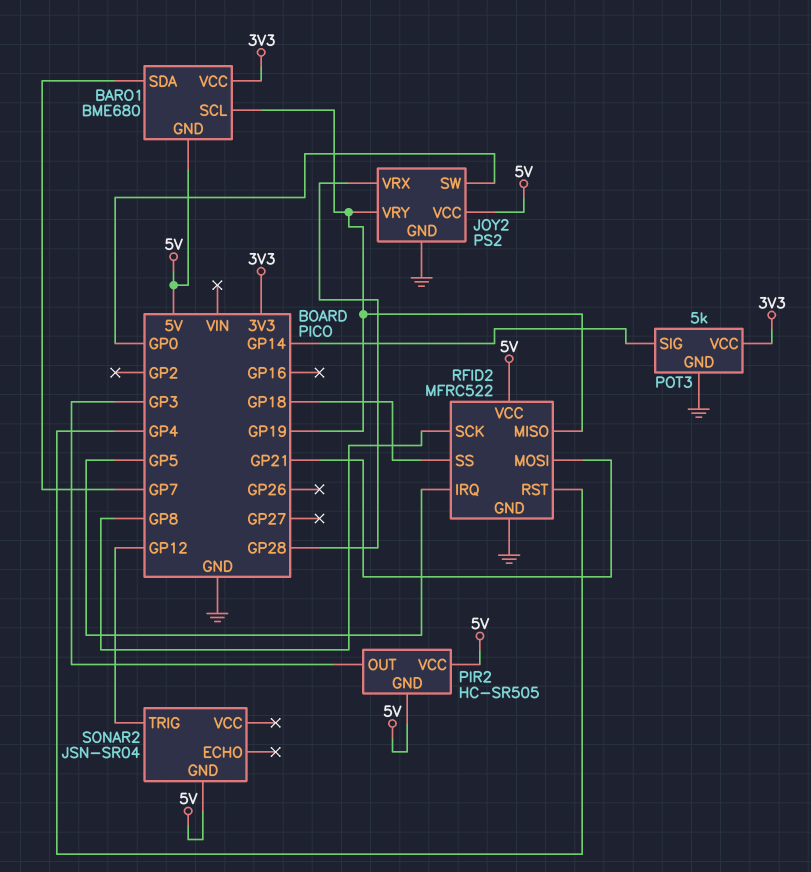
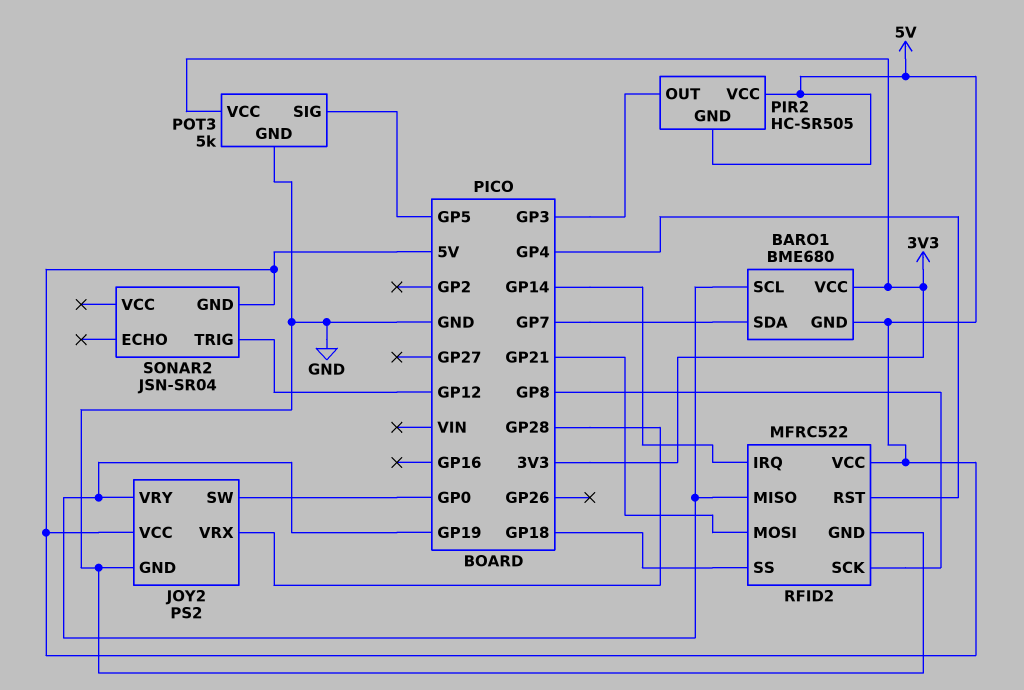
POT3 pin SIG: GP14 -> GP5
RFID2 pin IRQ: GP5 -> GP14

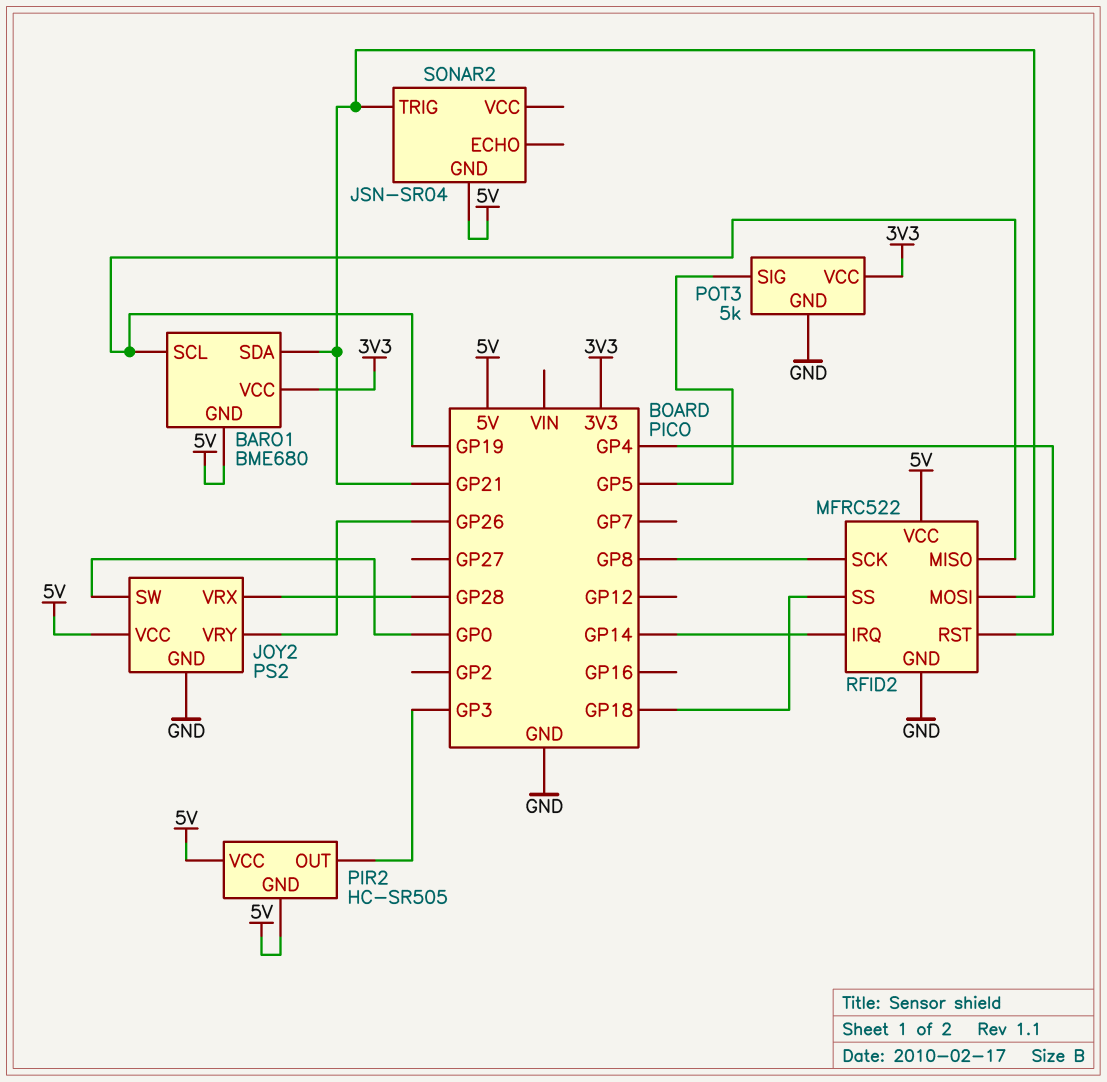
BARO1 pin SDA: GP7 -> GP21
JOY2 pin VRY: GP19 -> GP26
SONAR2 pin TRIG: GP12 -> GP21

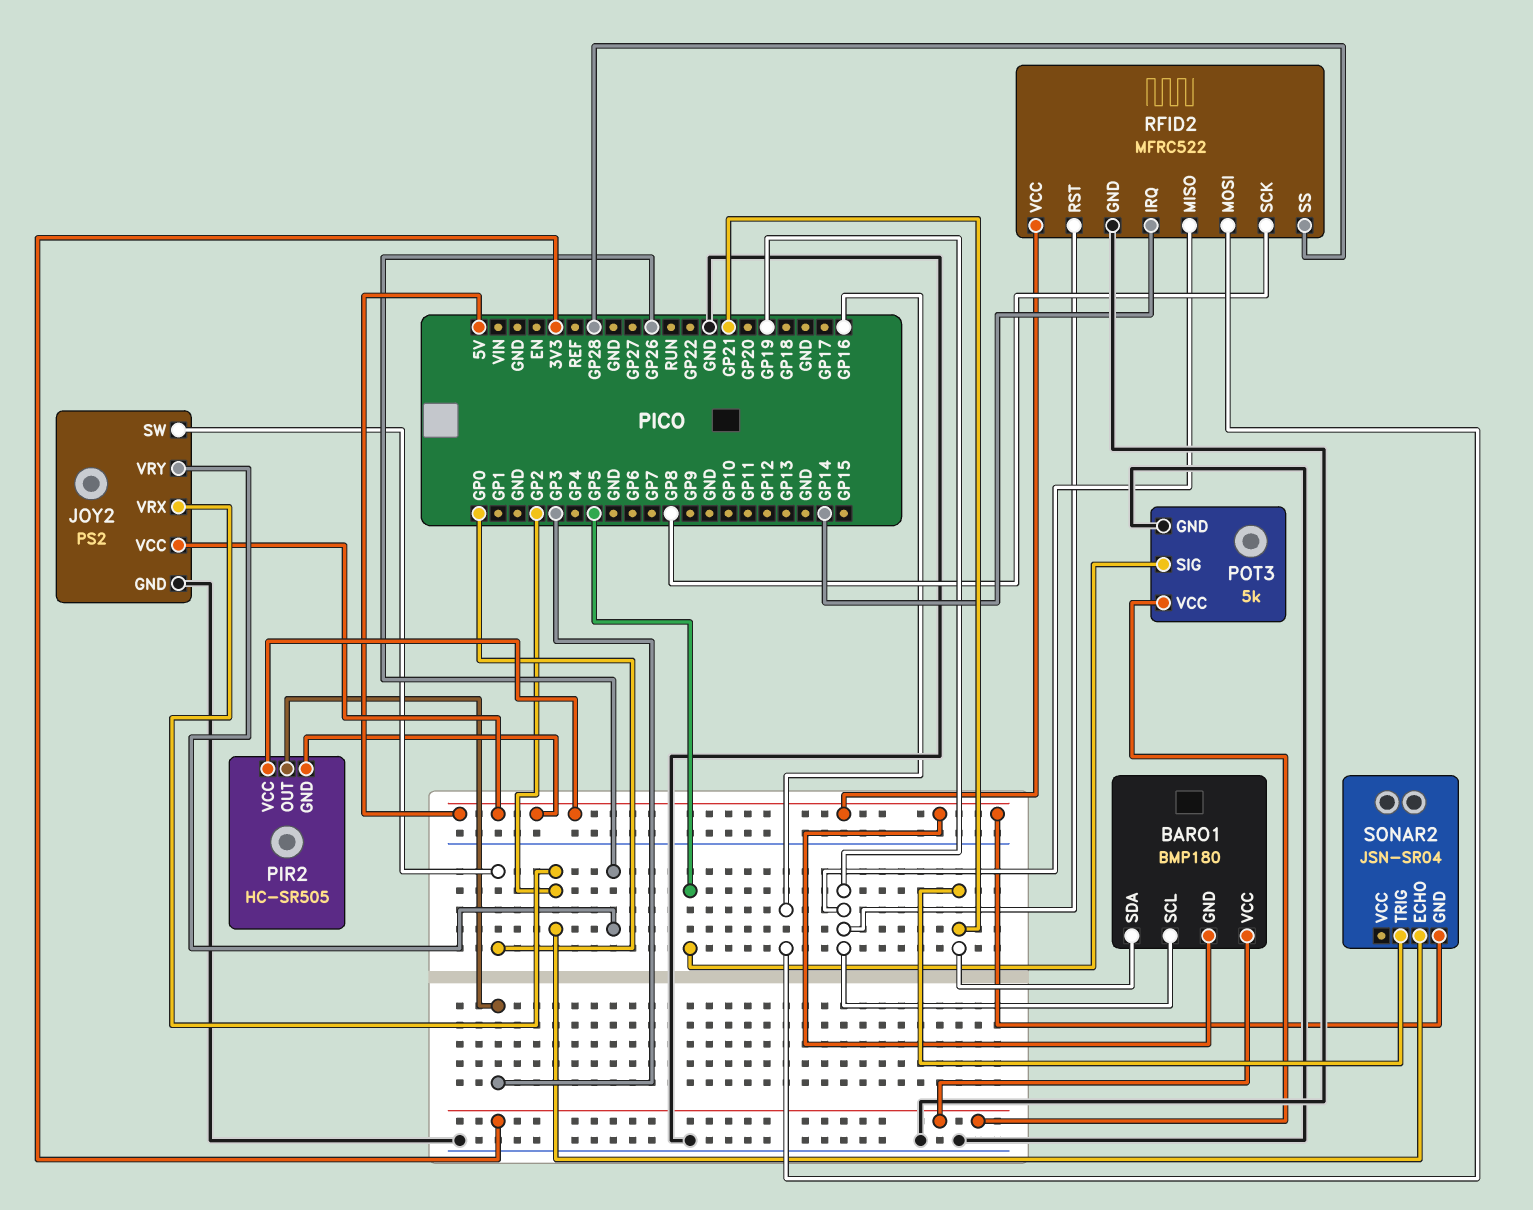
BARO1: BME680 -> BMP180
JOY2 pin VRX: GP28 -> GP2
RFID2 pin MOSI: GP21 -> GP16
RFID2 pin RST: GP4 -> GP19
RFID2 pin SS: GP18 -> GP28
SONAR2 pin ECHO: none -> GP2

